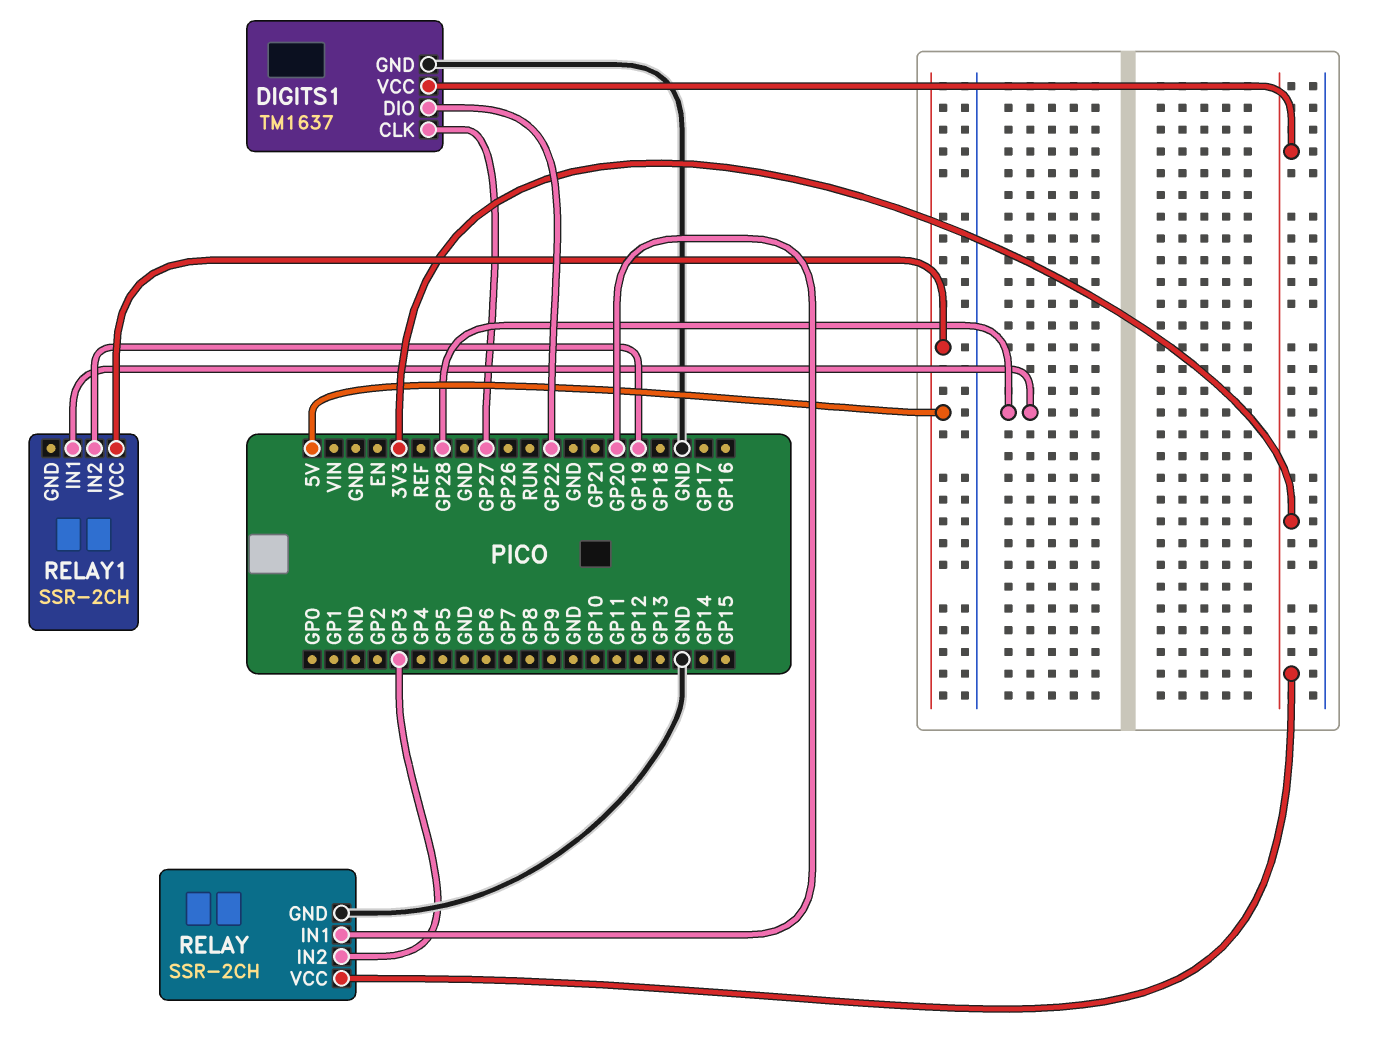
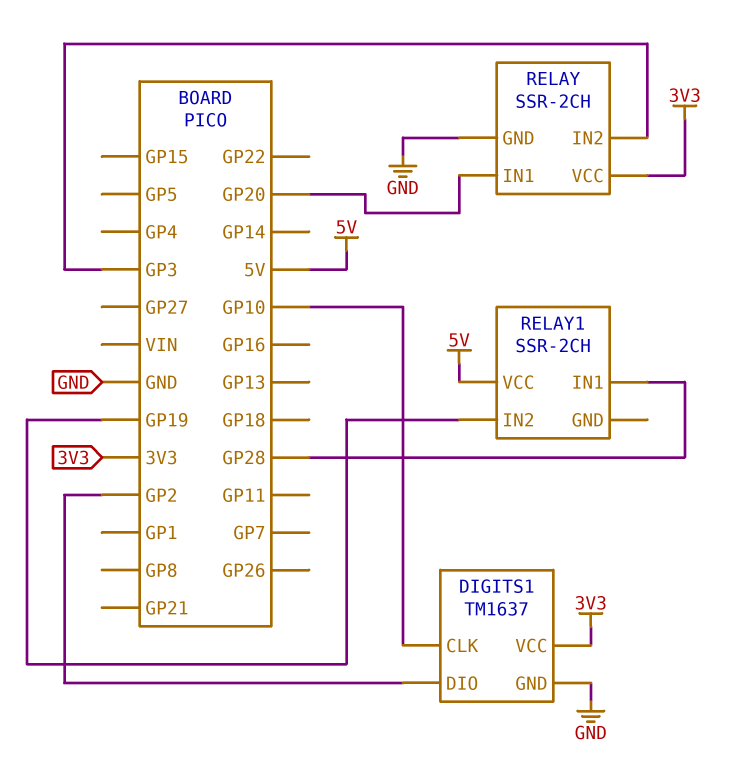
DIGITS1 pin CLK: GP27 -> GP10
DIGITS1 pin DIO: GP22 -> GP2

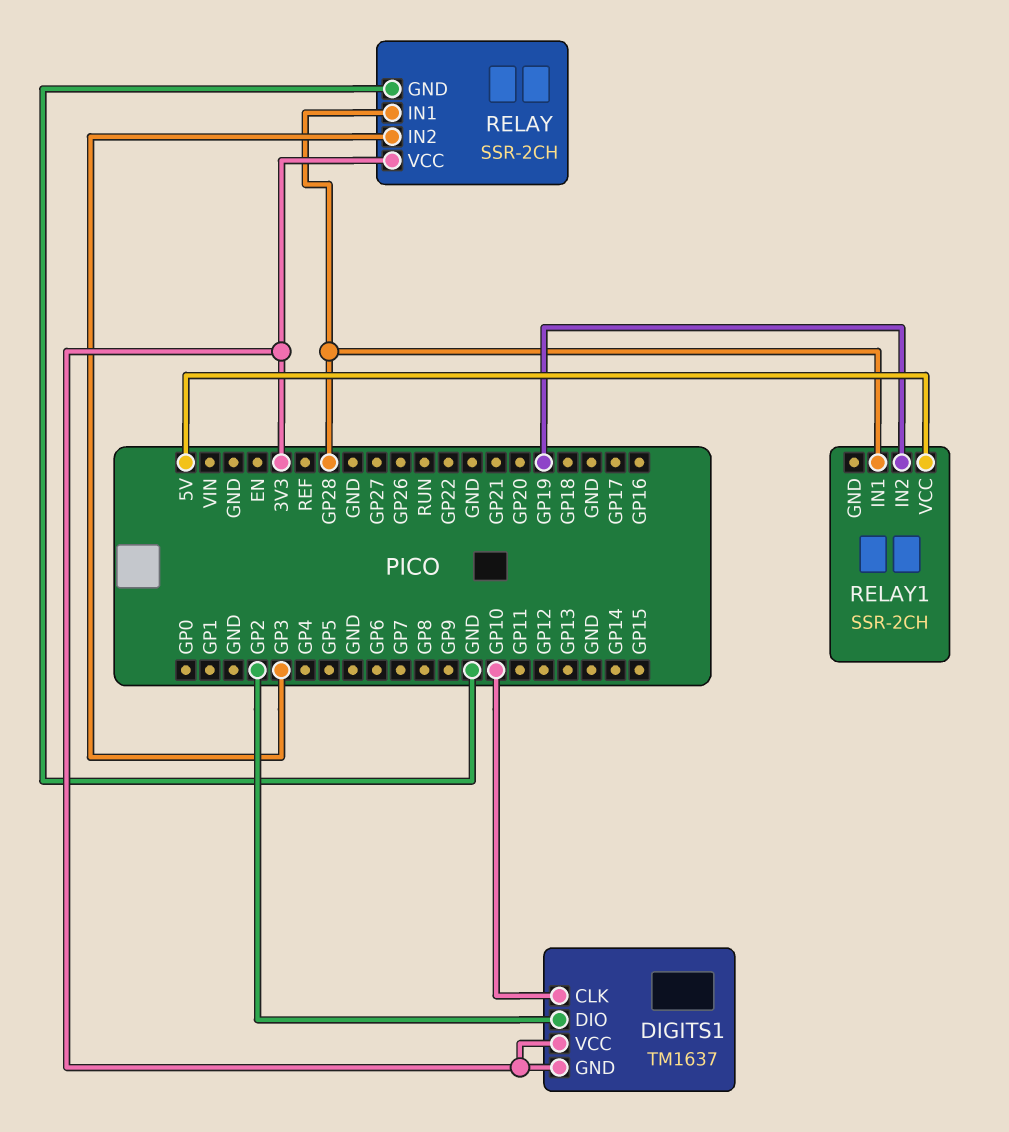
DIGITS1 pin GND: GND -> 3V3
RELAY pin IN1: GP20 -> GP28

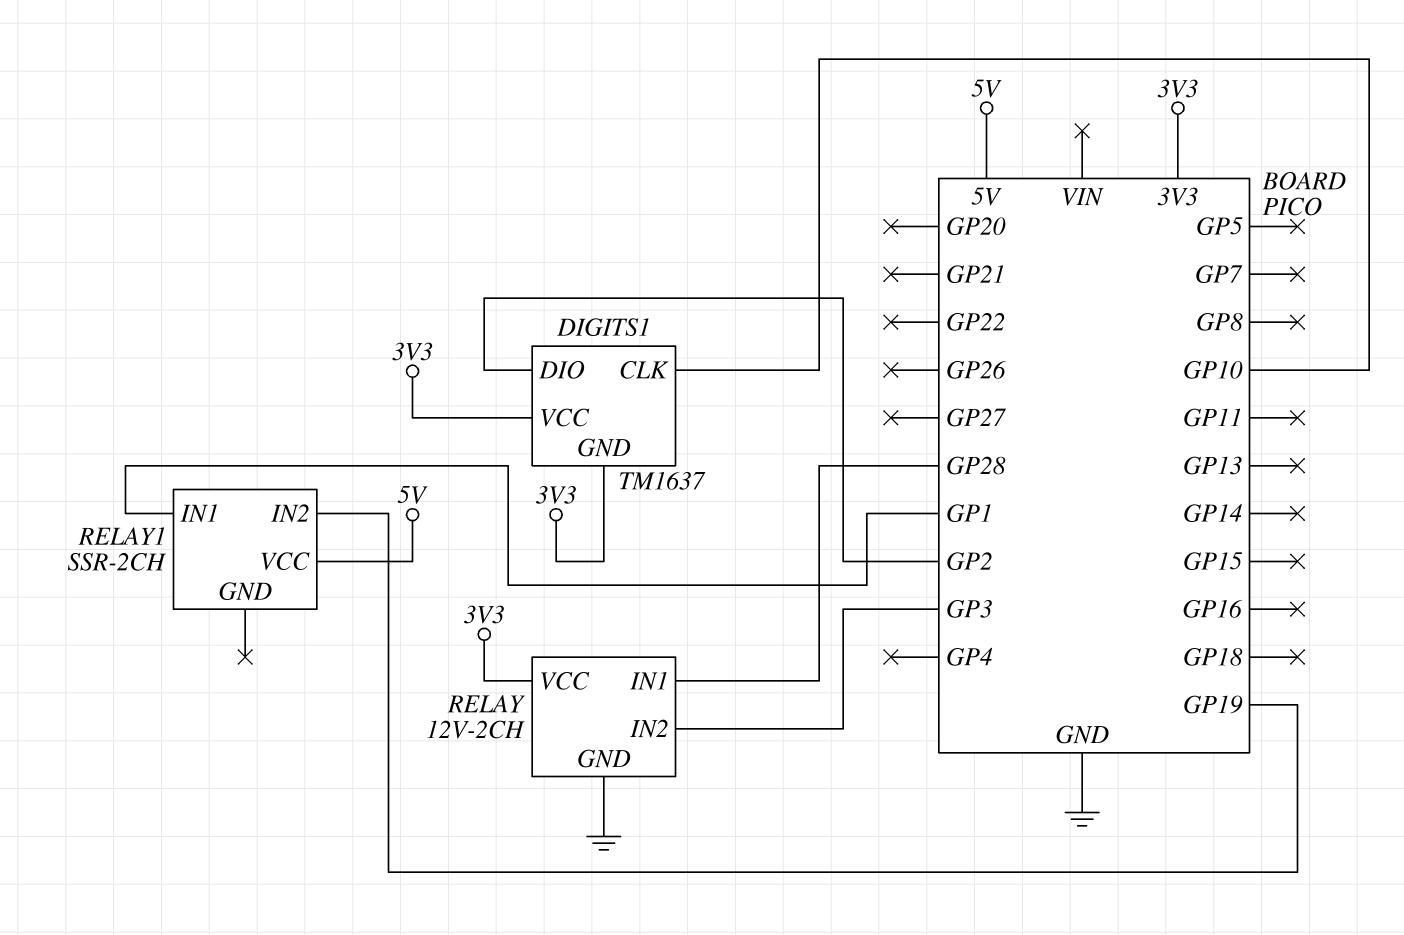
RELAY: SSR-2CH -> 12V-2CH
RELAY1 pin IN1: GP28 -> GP1

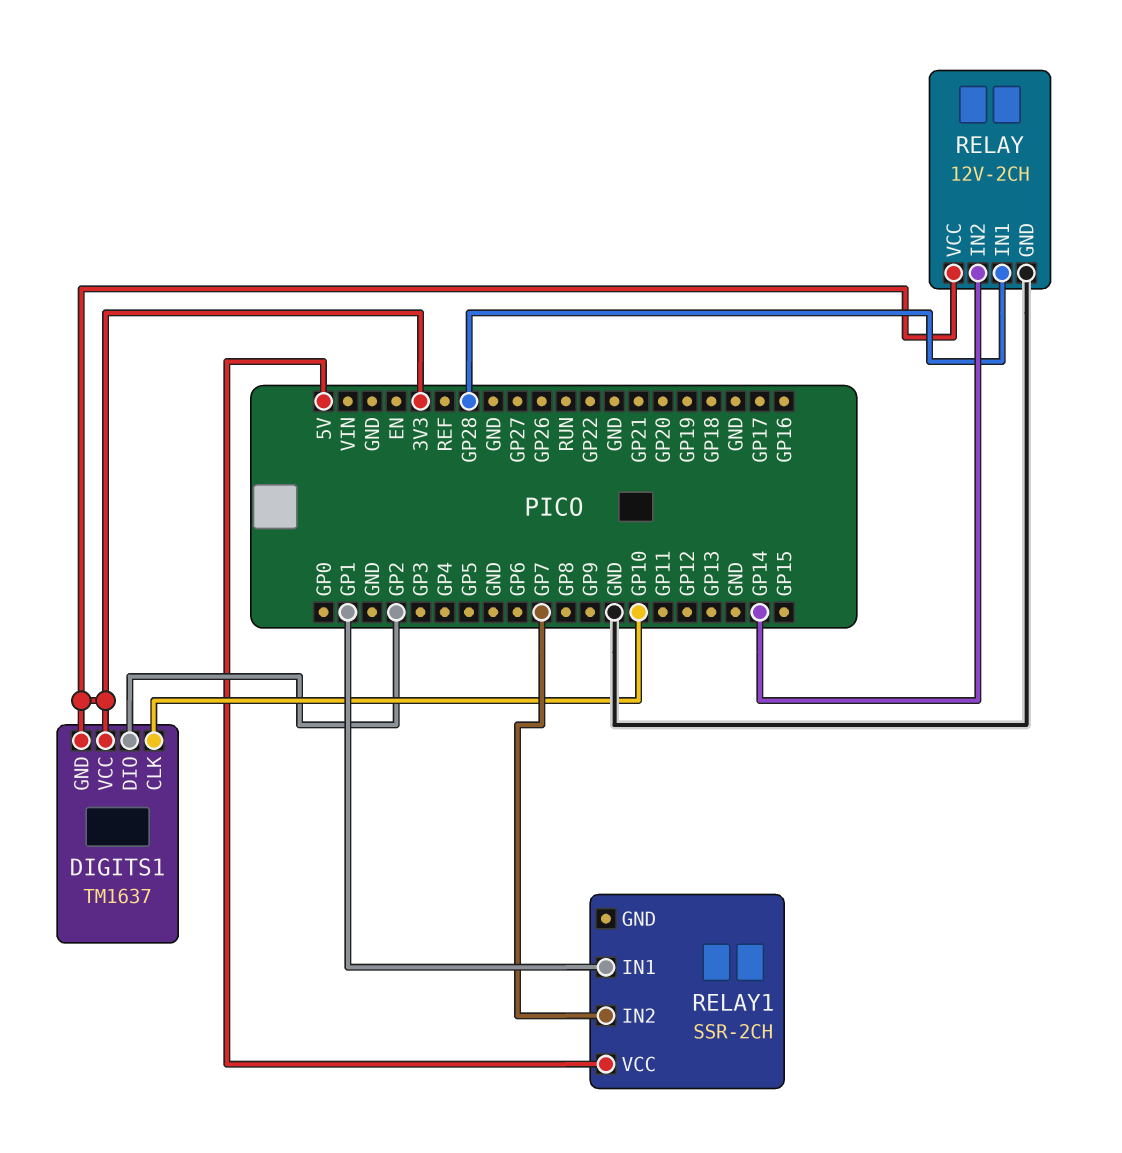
RELAY pin IN2: GP3 -> GP14
RELAY1 pin IN2: GP19 -> GP7

